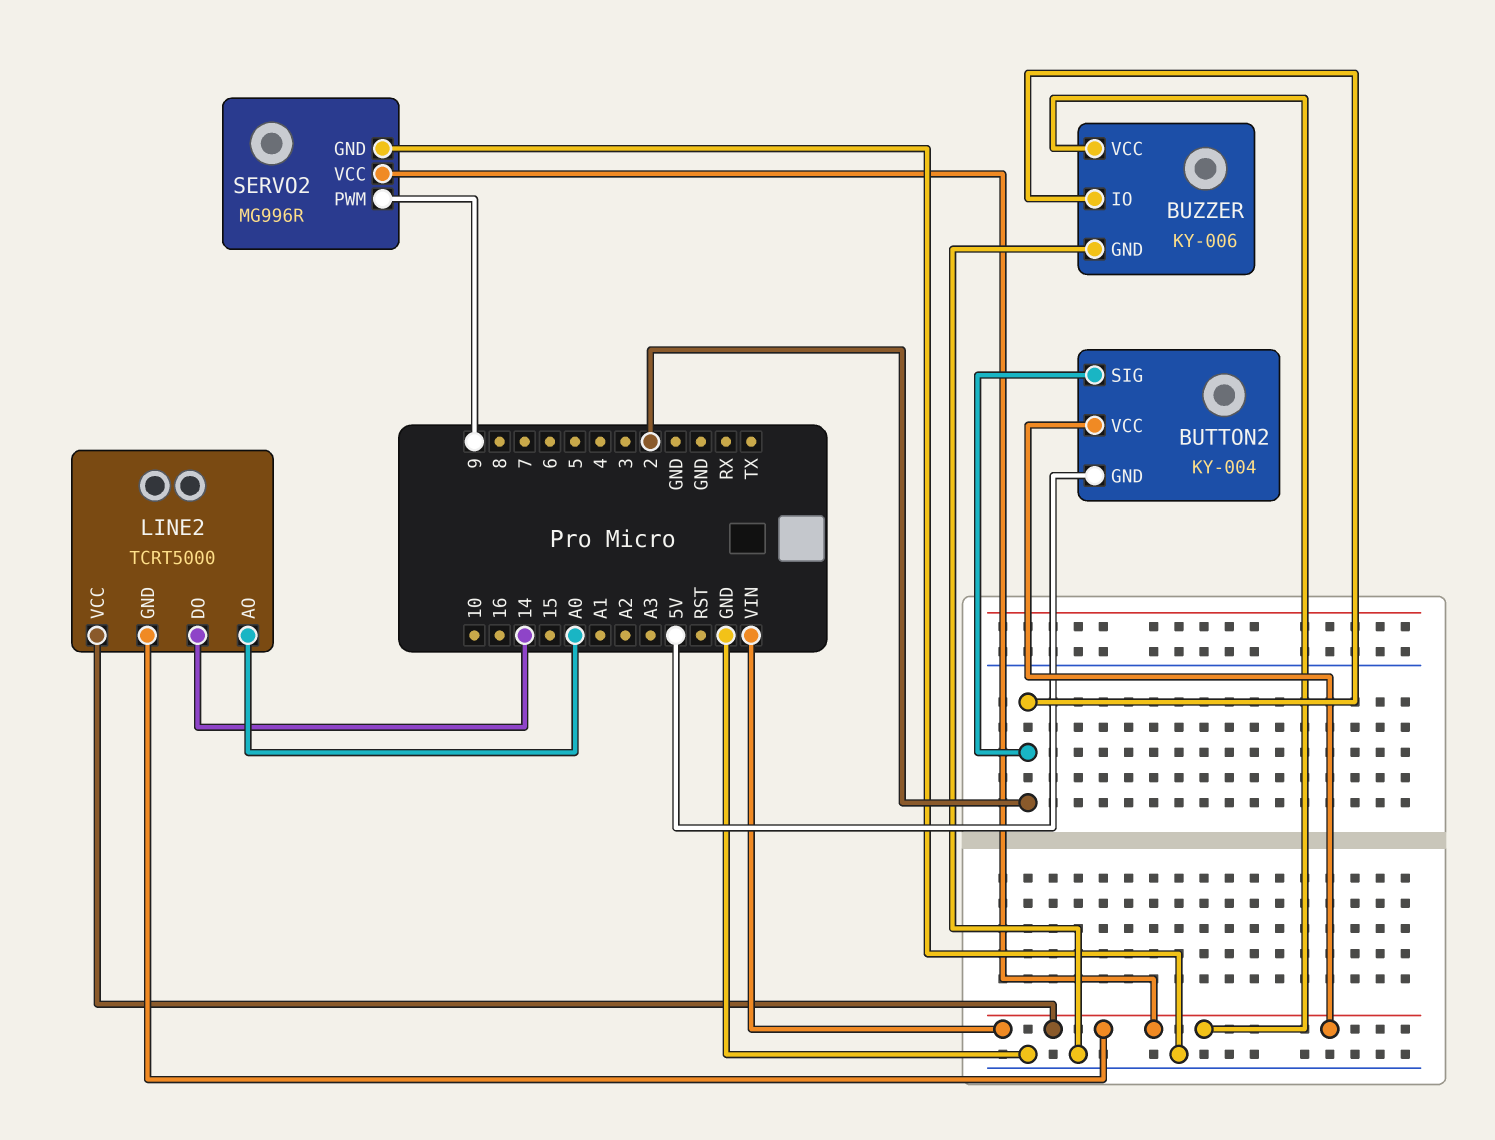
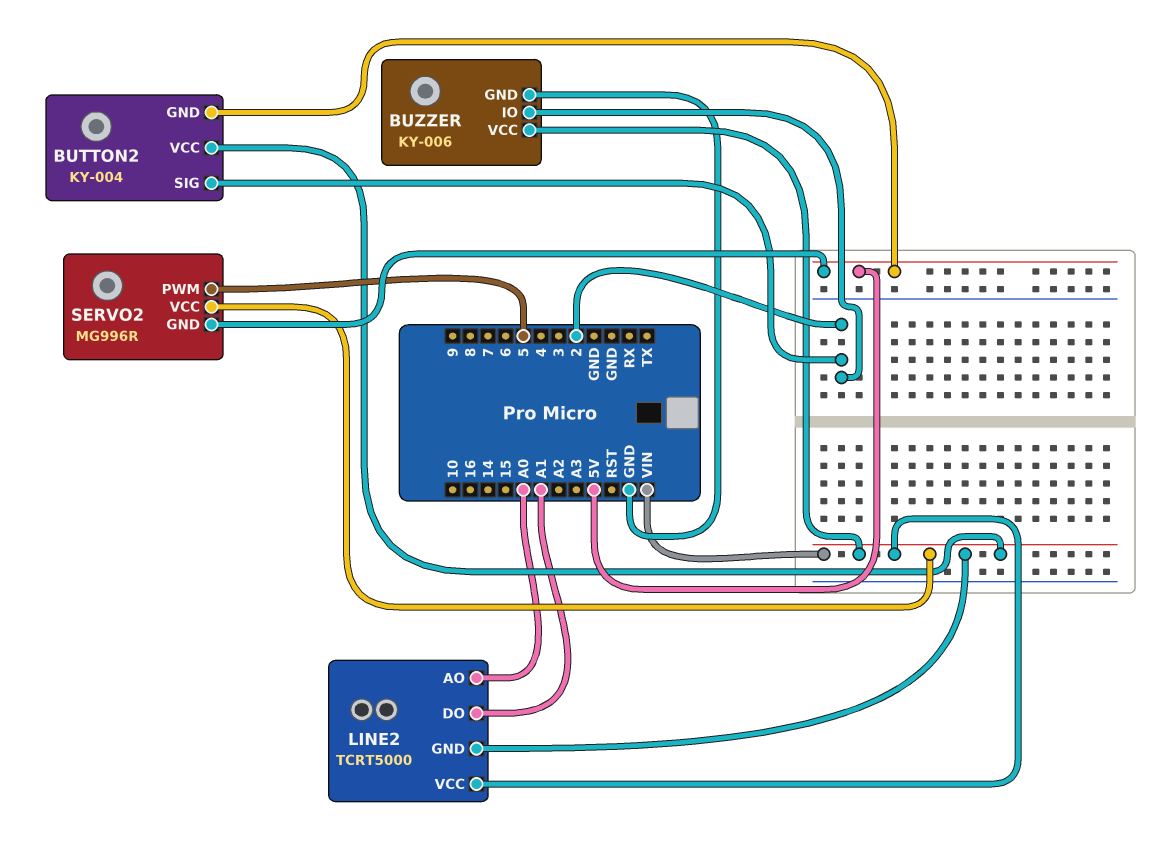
LINE2 pin DO: 14 -> A1
SERVO2 pin GND: GND -> 5V
SERVO2 pin PWM: 9 -> 5

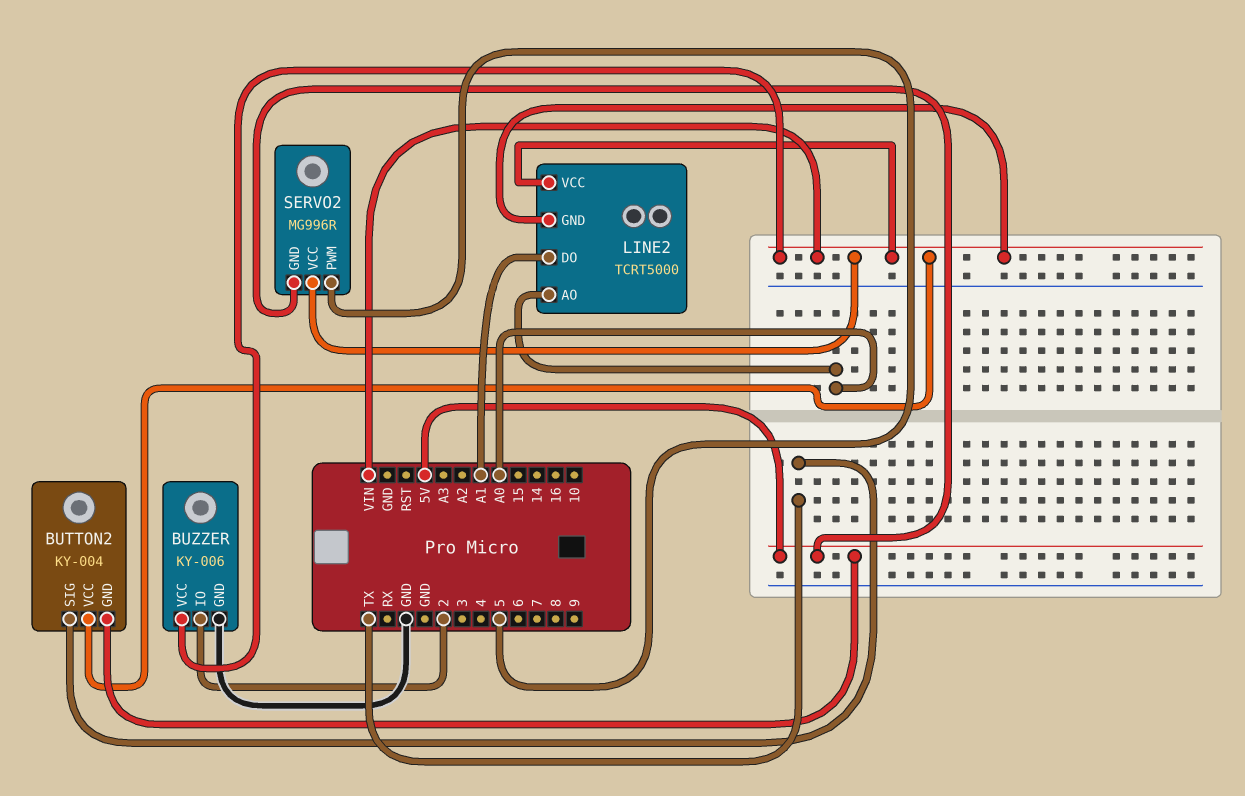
BUTTON2 pin SIG: 2 -> TX

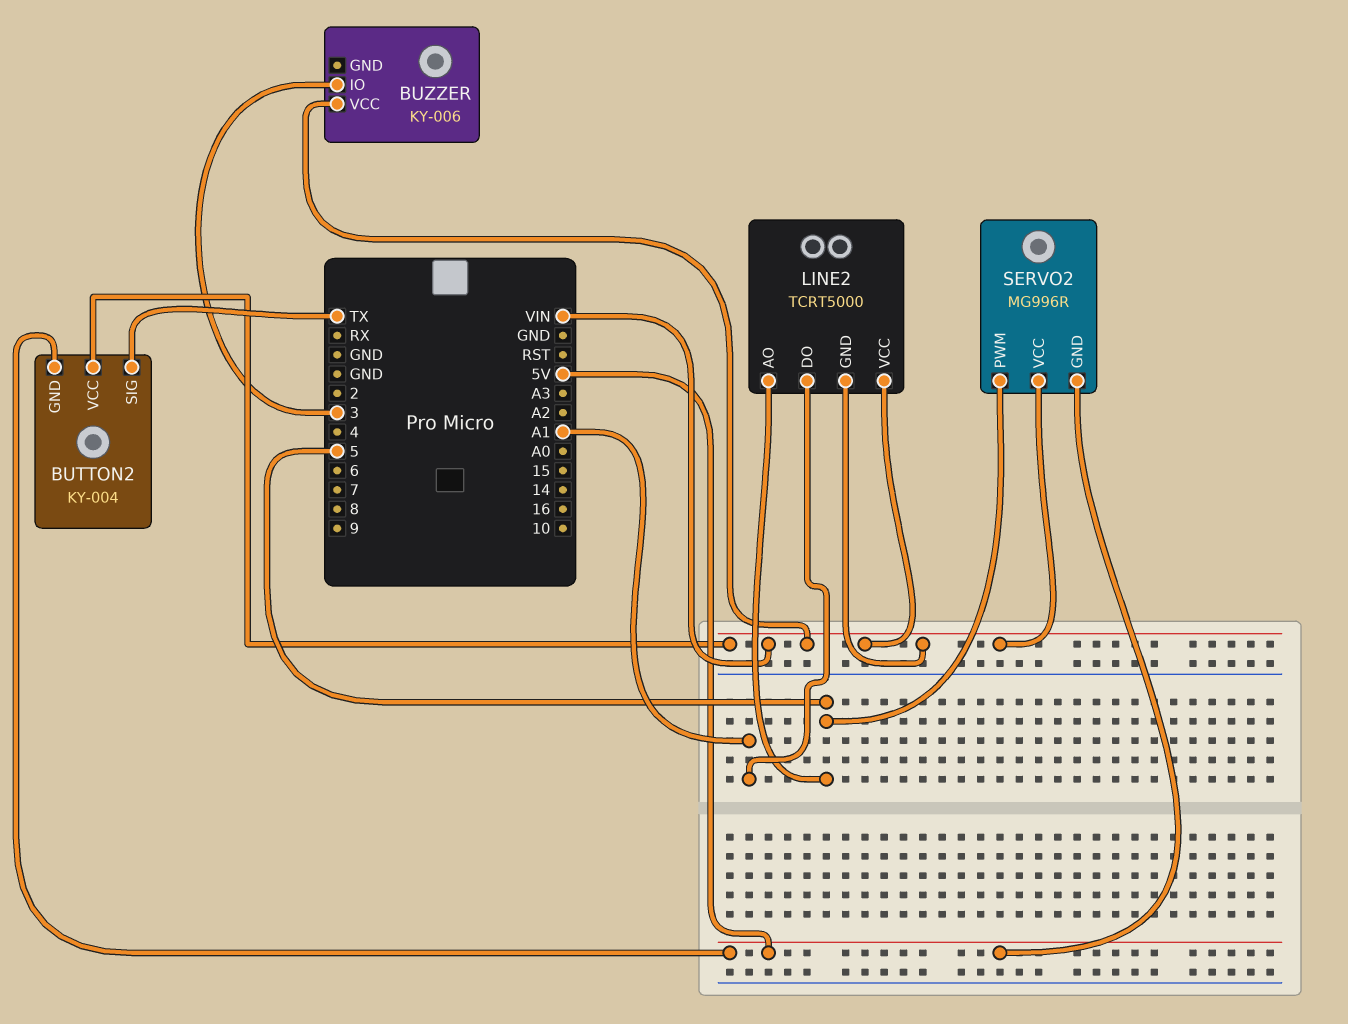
BUZZER pin GND: GND -> none
BUZZER pin IO: 2 -> 3
LINE2 pin AO: A0 -> 5

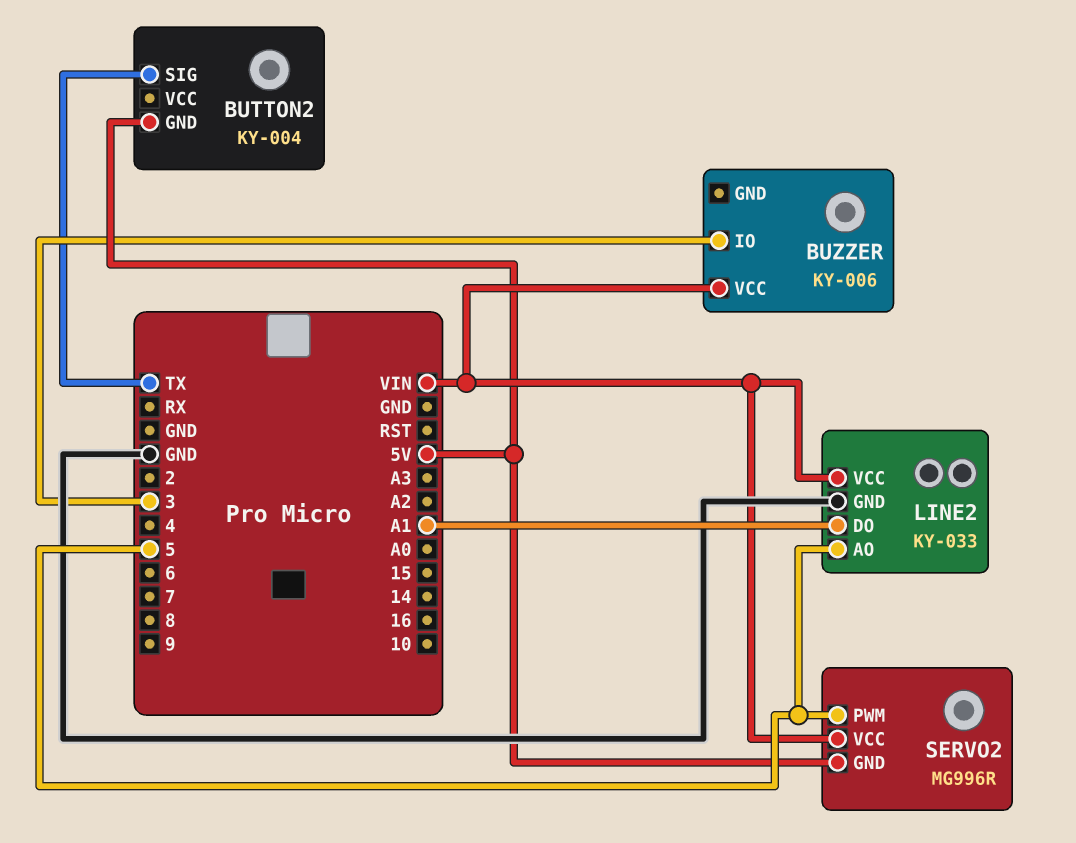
BUTTON2 pin VCC: VIN -> none
LINE2: TCRT5000 -> KY-033
LINE2 pin GND: VIN -> GND

